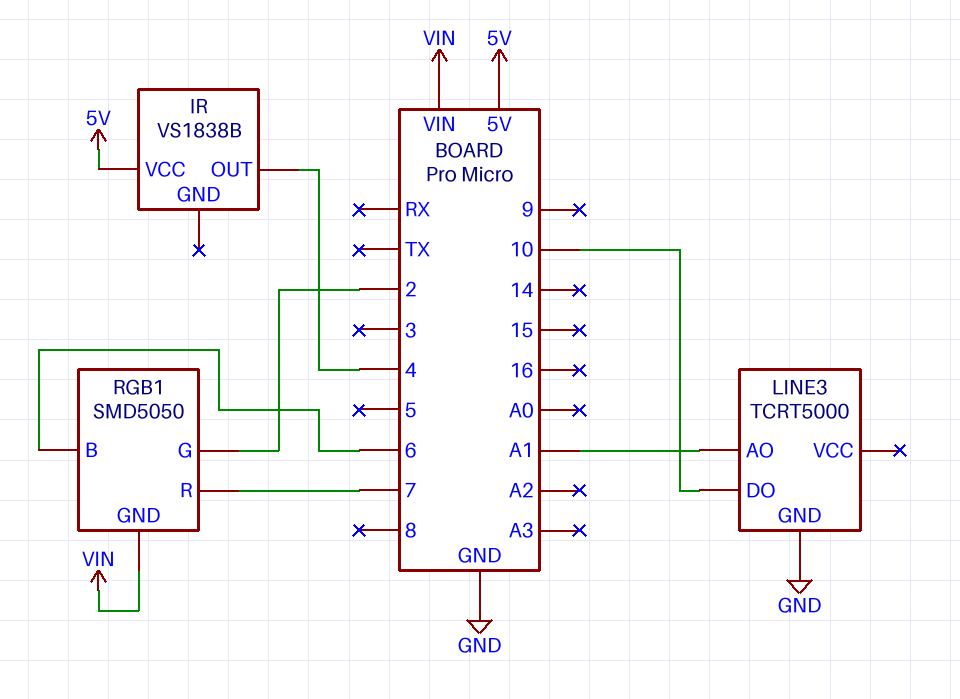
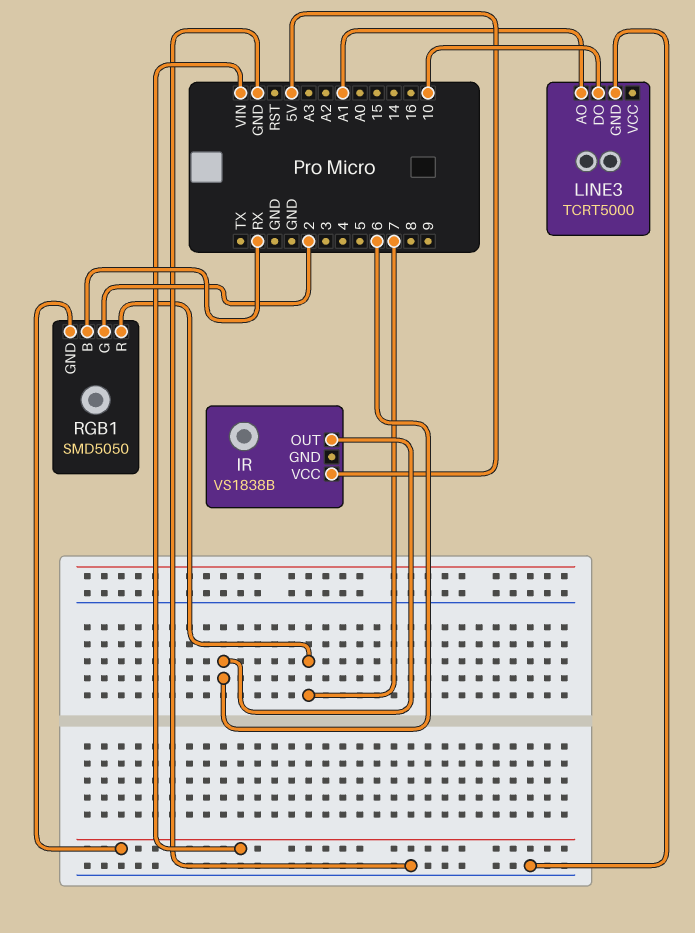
IR pin OUT: 4 -> 6
RGB1 pin B: 6 -> RX

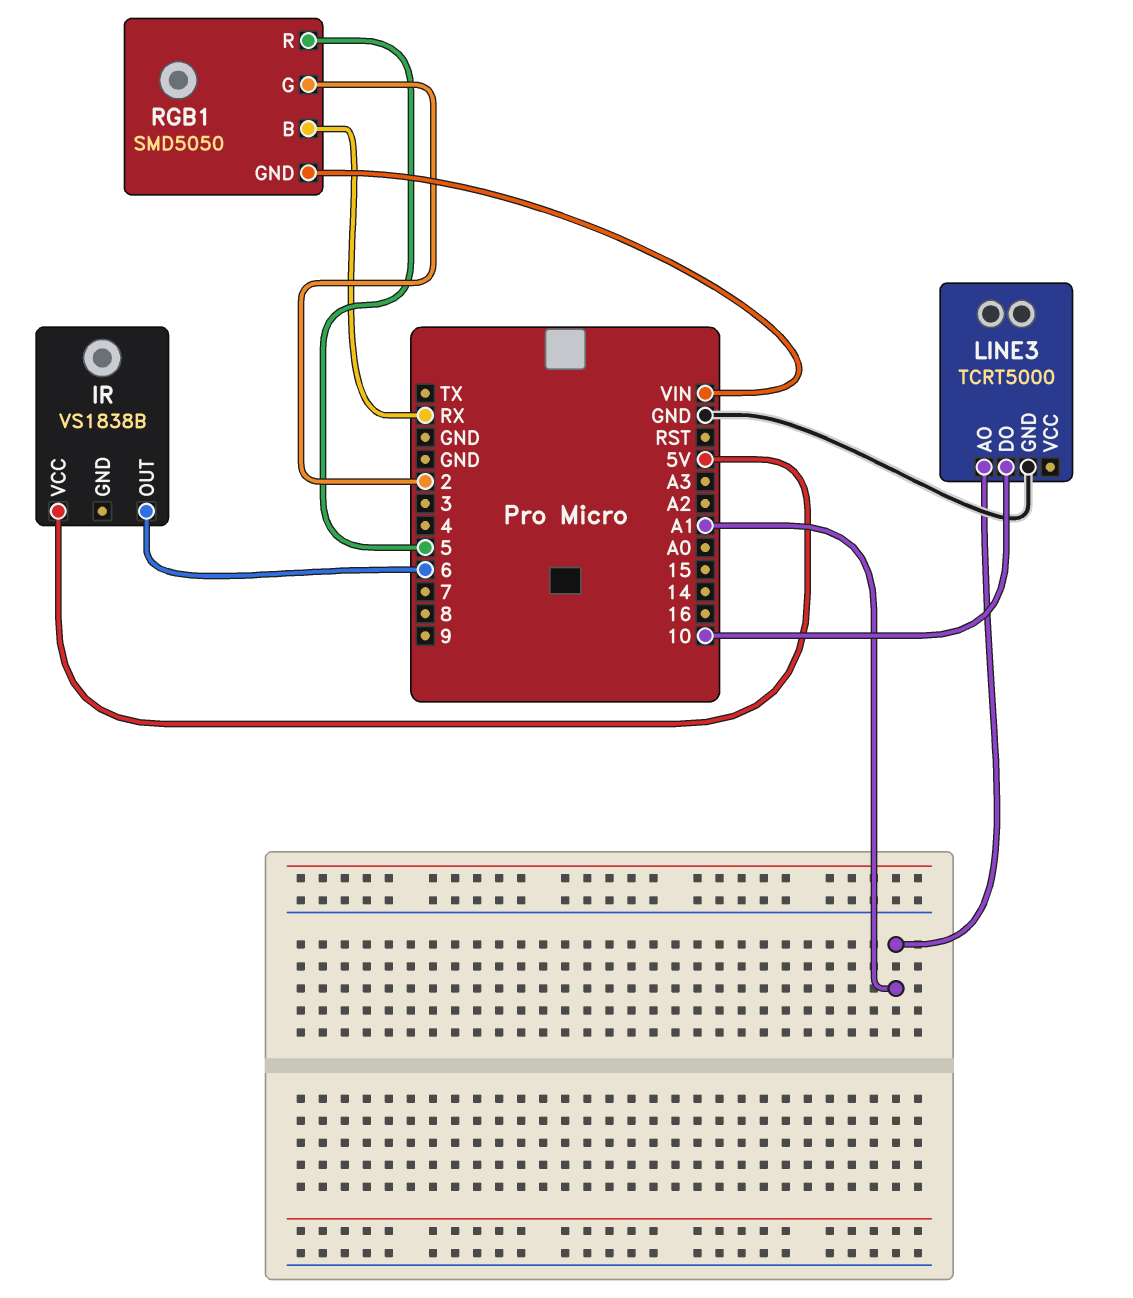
RGB1 pin R: 7 -> 5

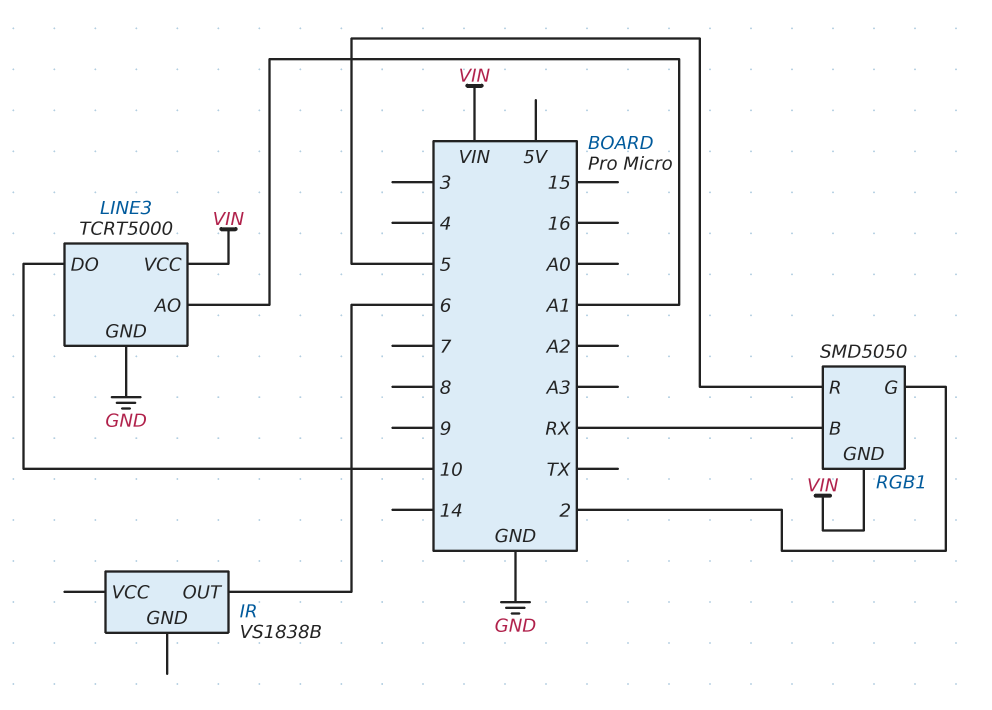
IR pin VCC: 5V -> none
LINE3 pin VCC: none -> VIN

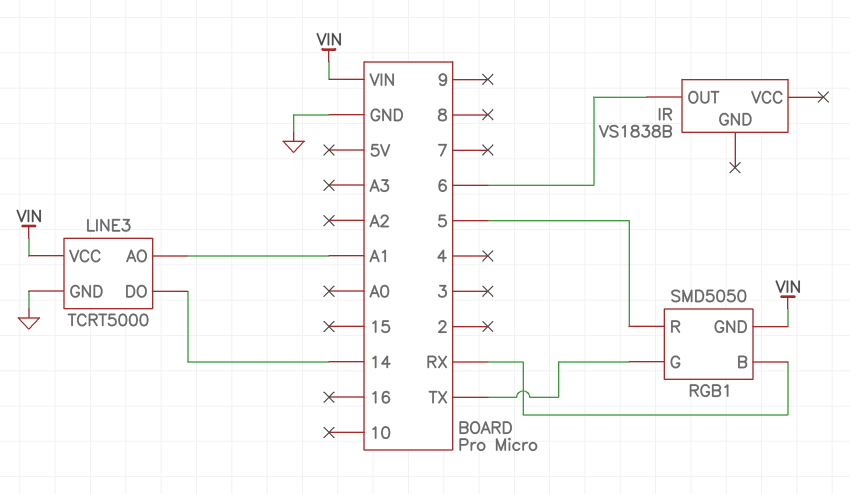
LINE3 pin DO: 10 -> 14
RGB1 pin G: 2 -> TX

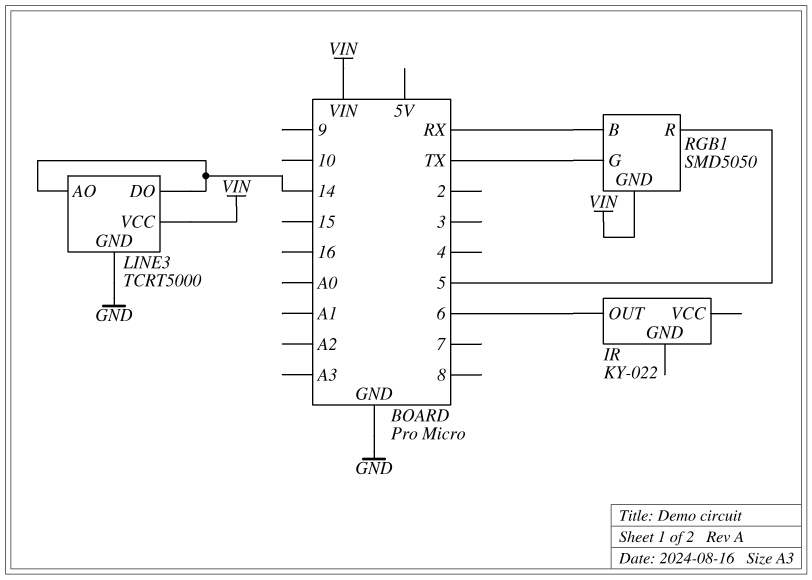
IR: VS1838B -> KY-022
LINE3 pin AO: A1 -> 14

